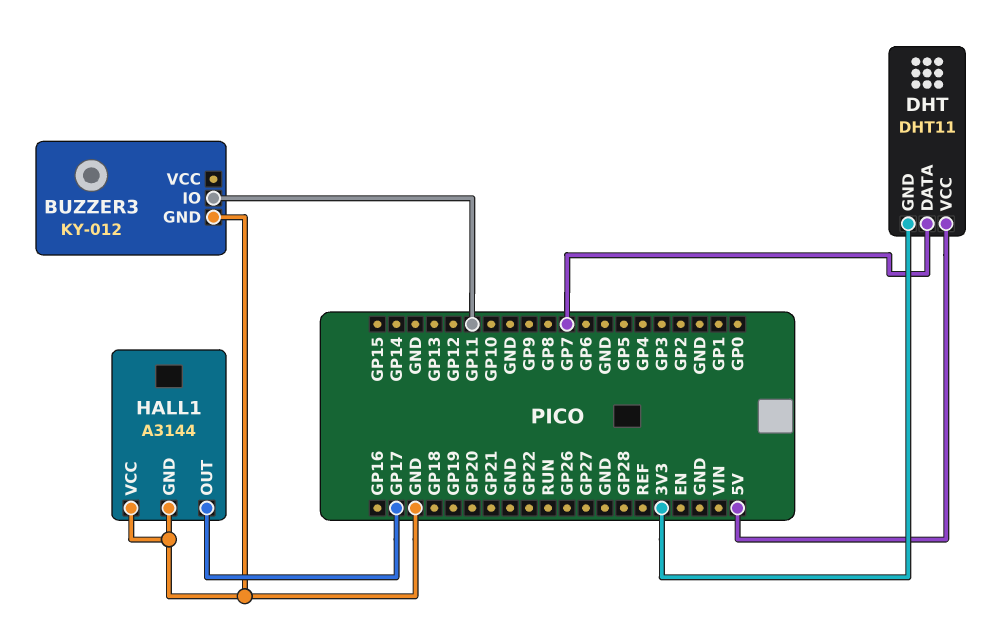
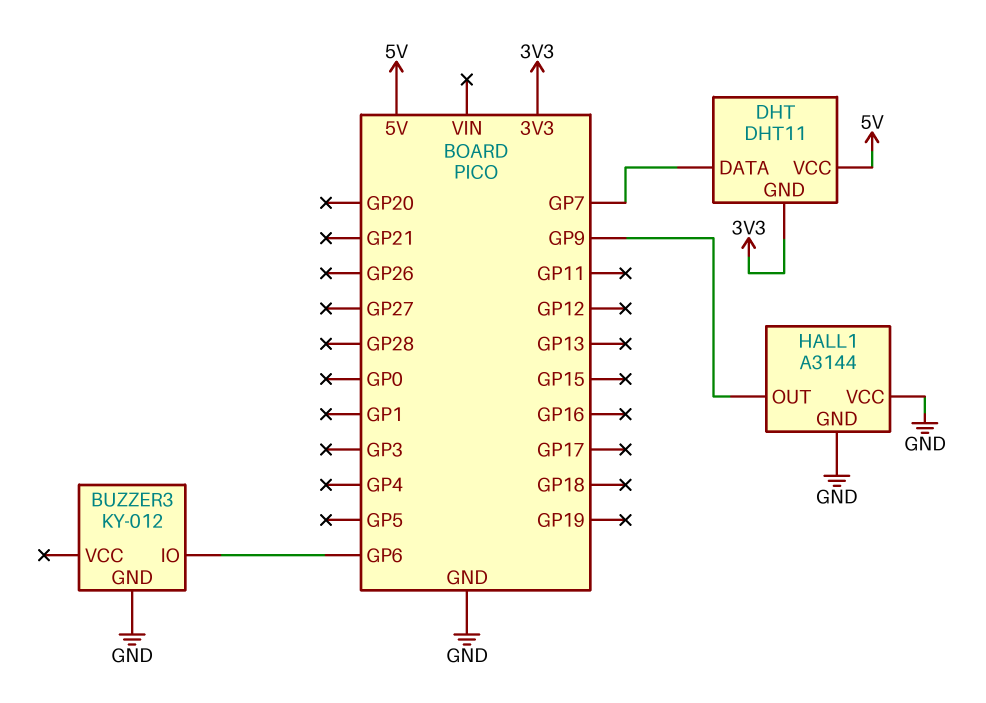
BUZZER3 pin IO: GP11 -> GP6
HALL1 pin OUT: GP17 -> GP9

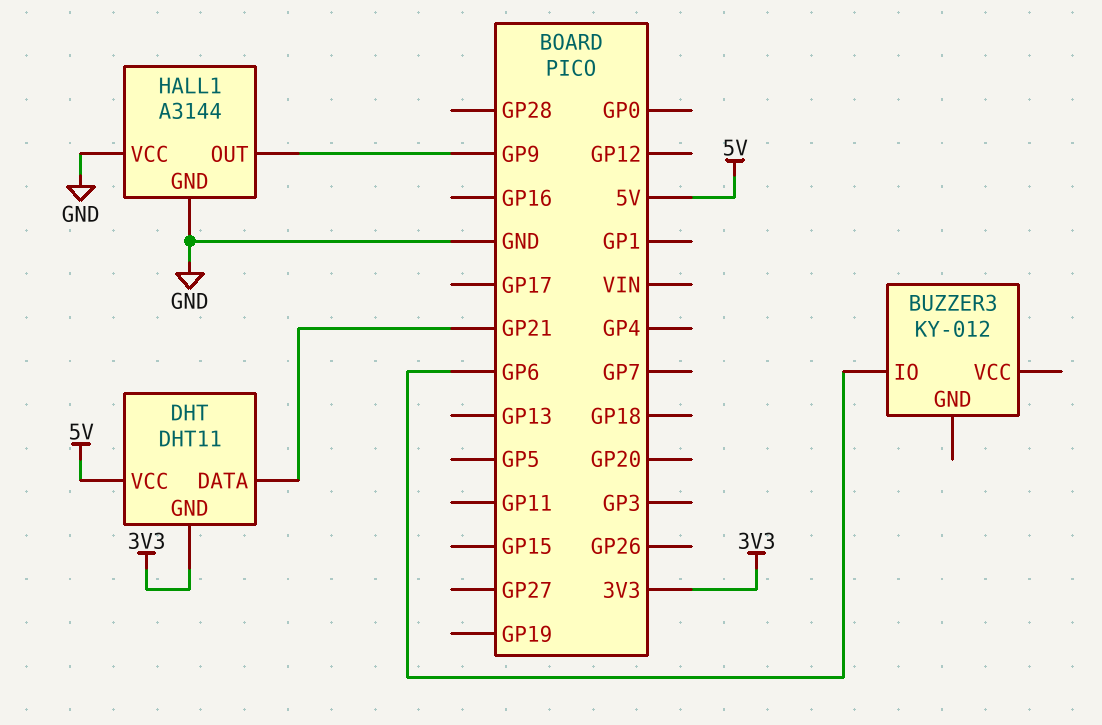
BUZZER3 pin GND: GND -> none
DHT pin DATA: GP7 -> GP21

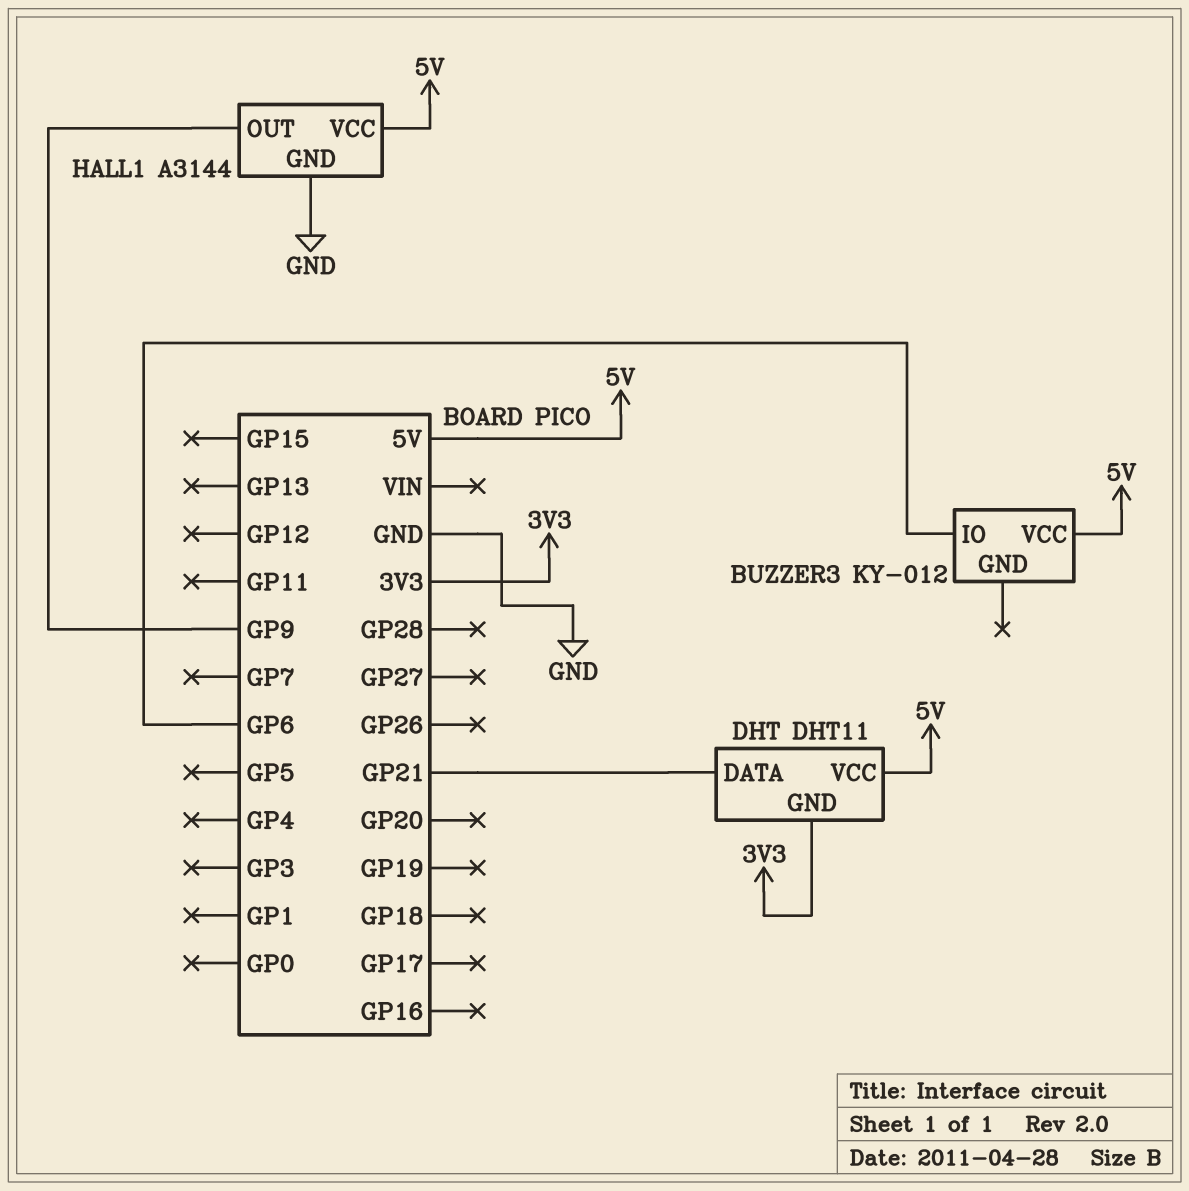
BUZZER3 pin VCC: none -> 5V
HALL1 pin VCC: GND -> 5V

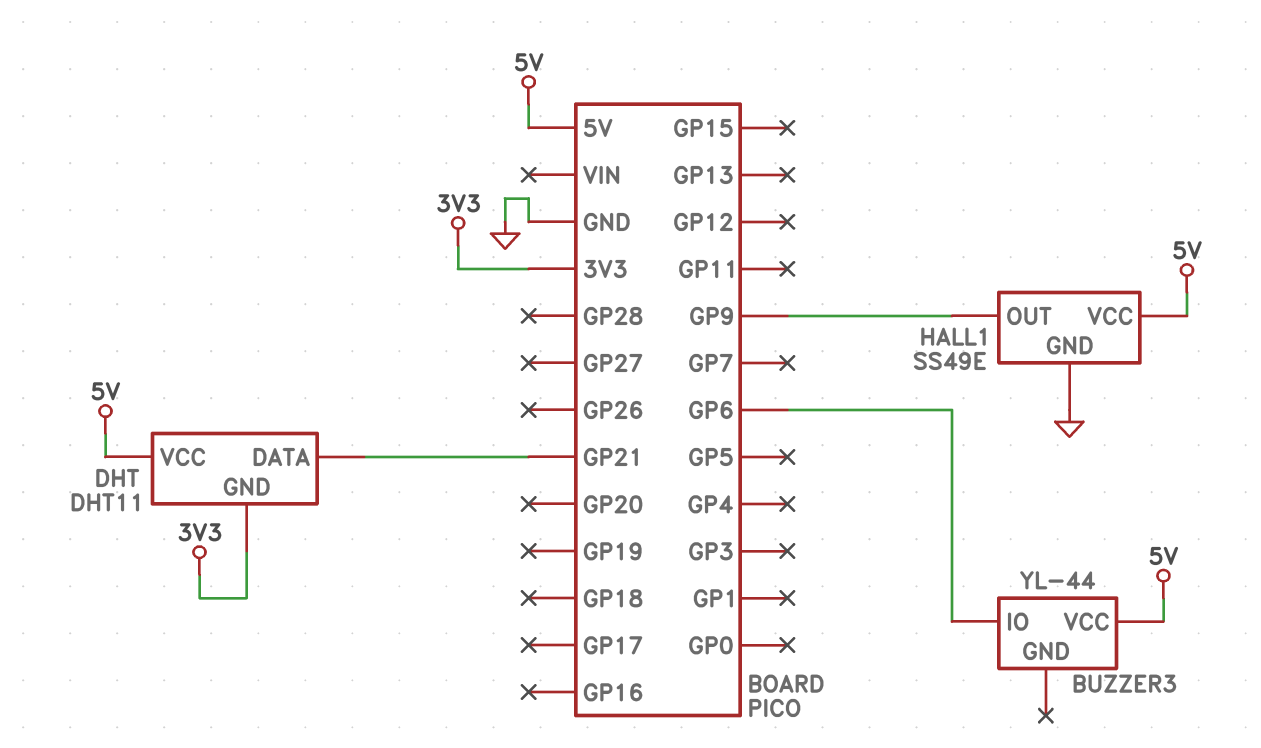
BUZZER3: KY-012 -> YL-44
HALL1: A3144 -> SS49E

